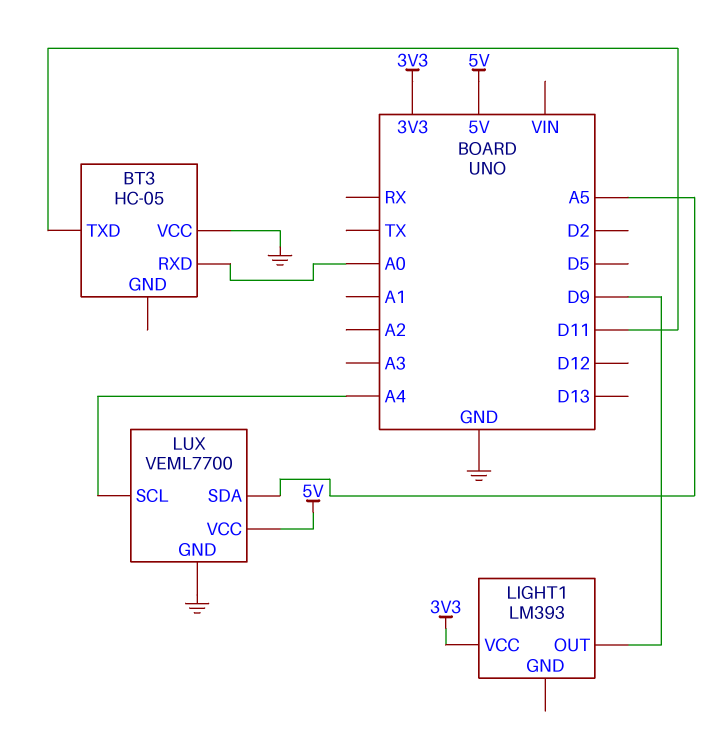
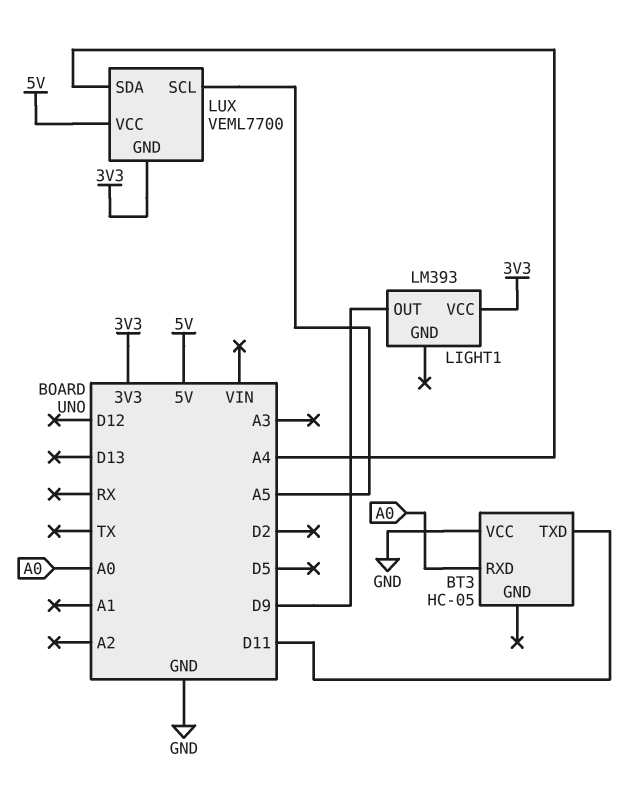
LUX pin GND: GND -> 3V3
LUX pin SCL: A4 -> A5
LUX pin SDA: A5 -> A4

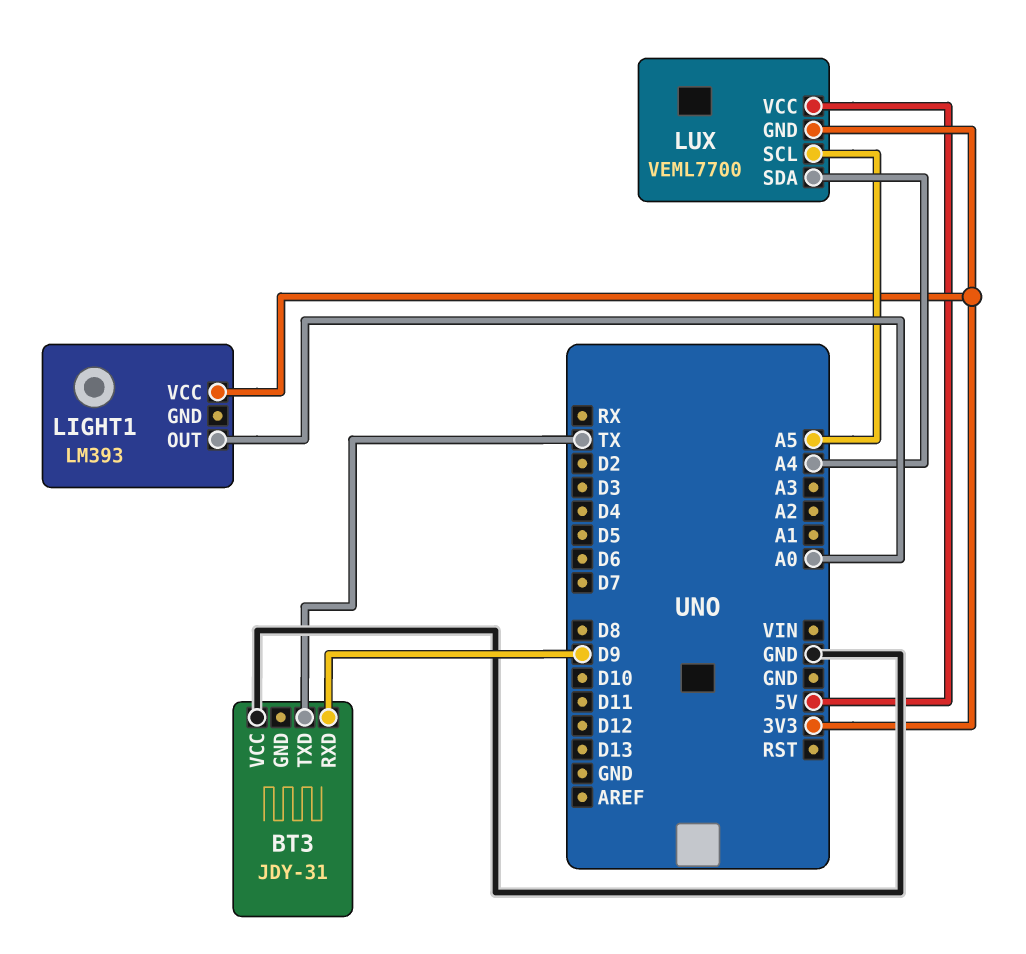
BT3: HC-05 -> JDY-31
BT3 pin RXD: A0 -> D9
BT3 pin TXD: D11 -> TX
LIGHT1 pin OUT: D9 -> A0

